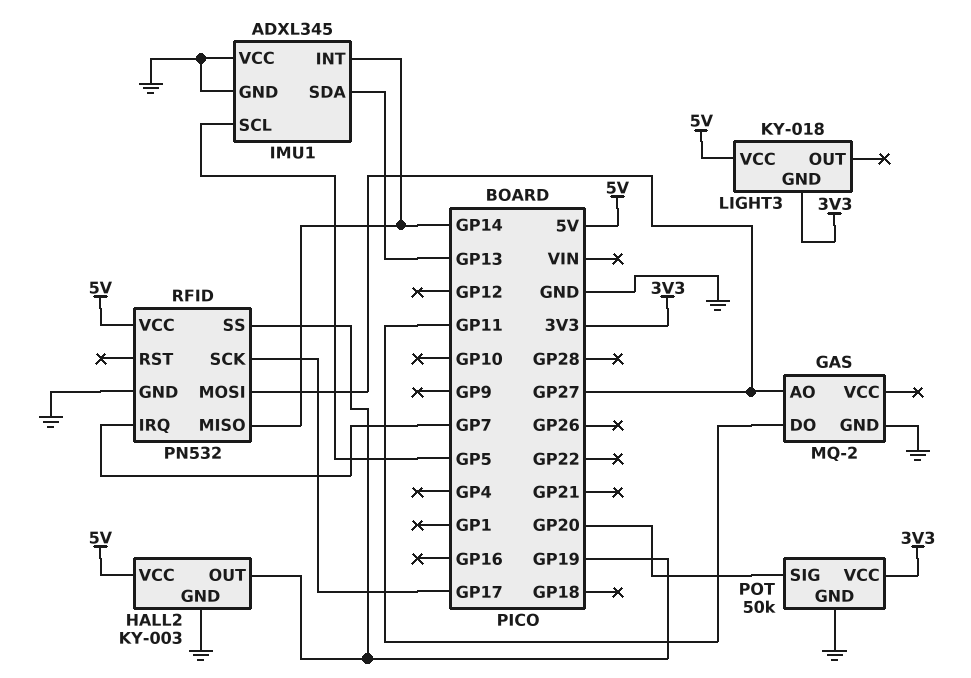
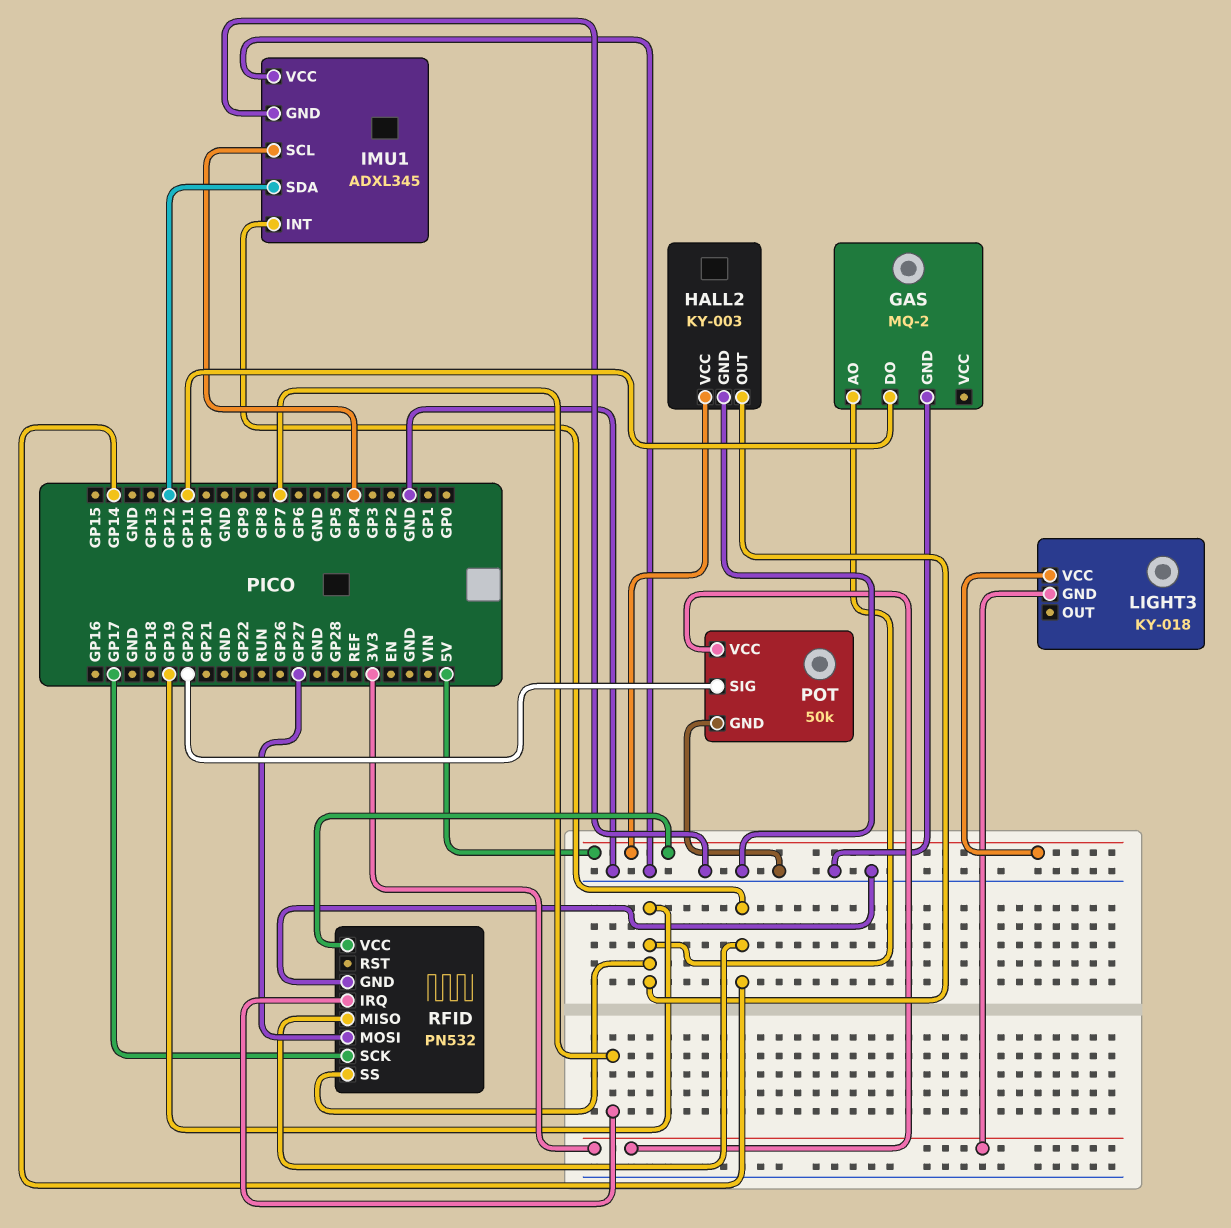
GAS pin AO: GP27 -> GP19
IMU1 pin SCL: GP5 -> GP4
IMU1 pin SDA: GP13 -> GP12

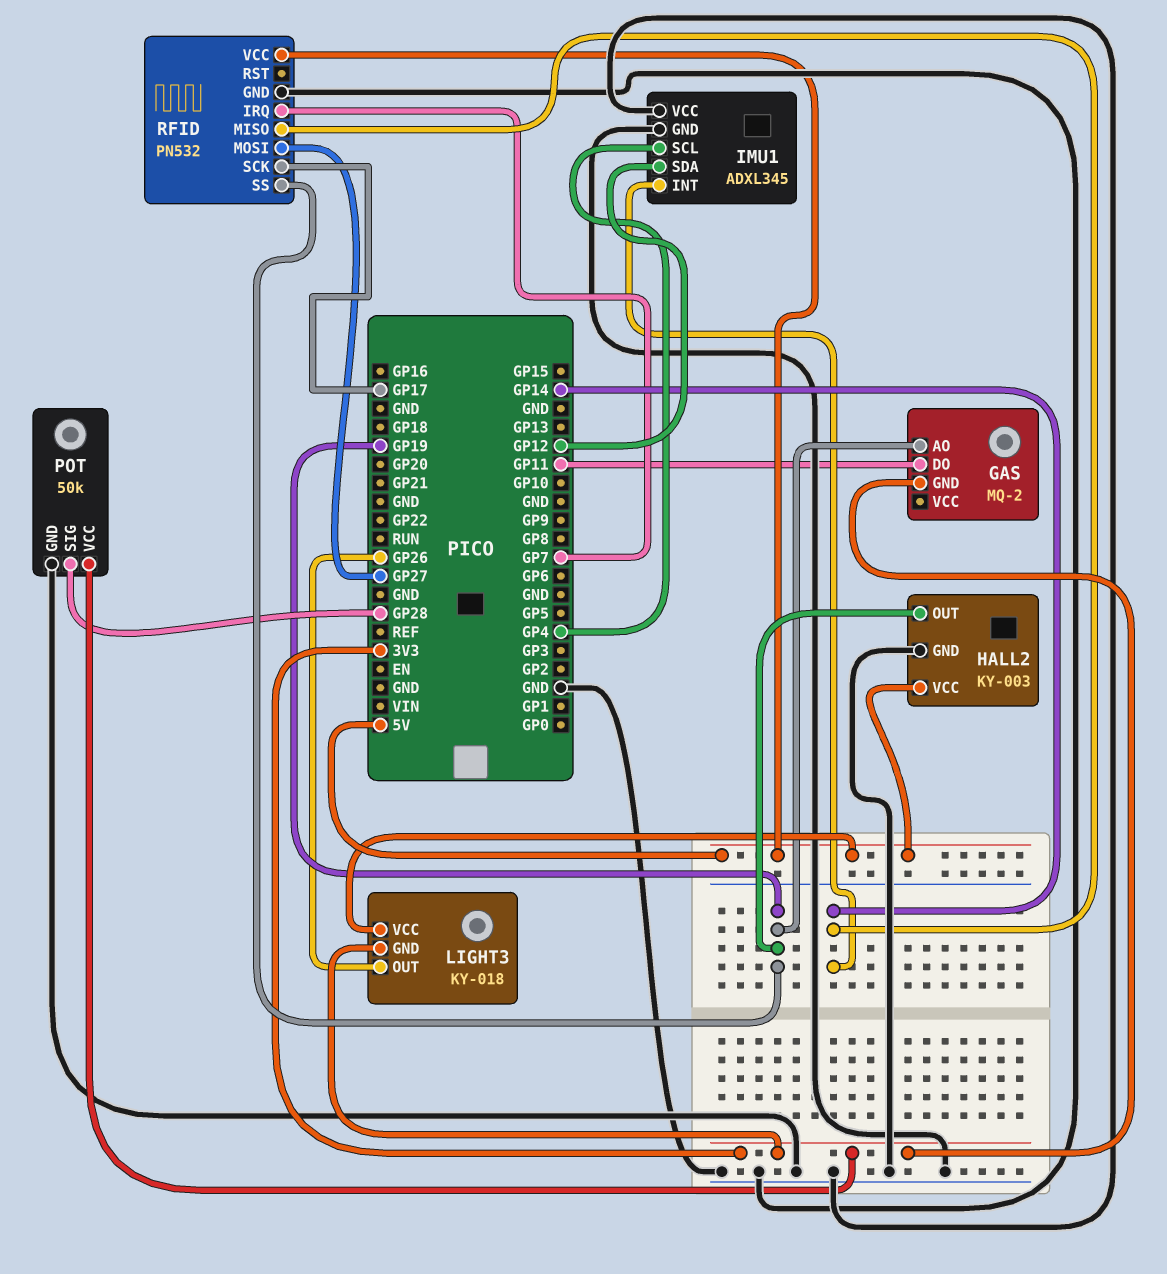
GAS pin GND: GND -> 3V3
LIGHT3 pin OUT: none -> GP26
POT pin SIG: GP20 -> GP28

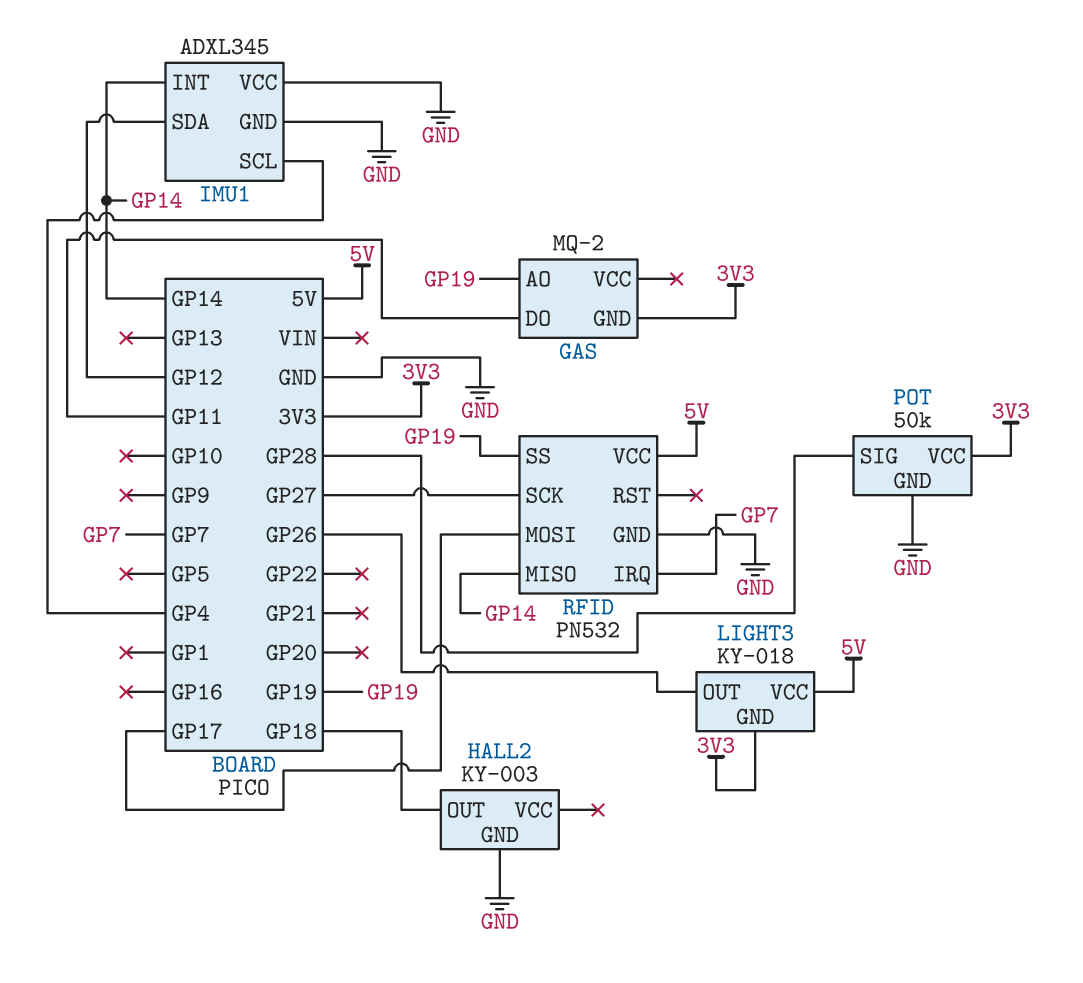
HALL2 pin OUT: GP19 -> GP18
HALL2 pin VCC: 5V -> none
RFID pin MOSI: GP27 -> GP17
RFID pin SCK: GP17 -> GP27

